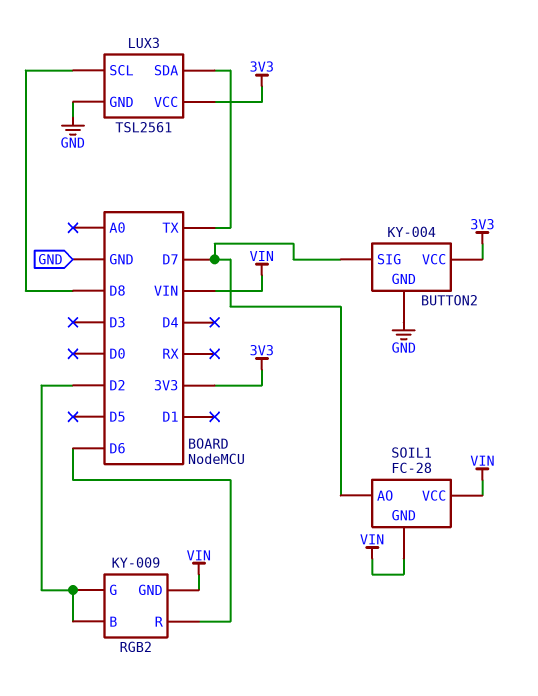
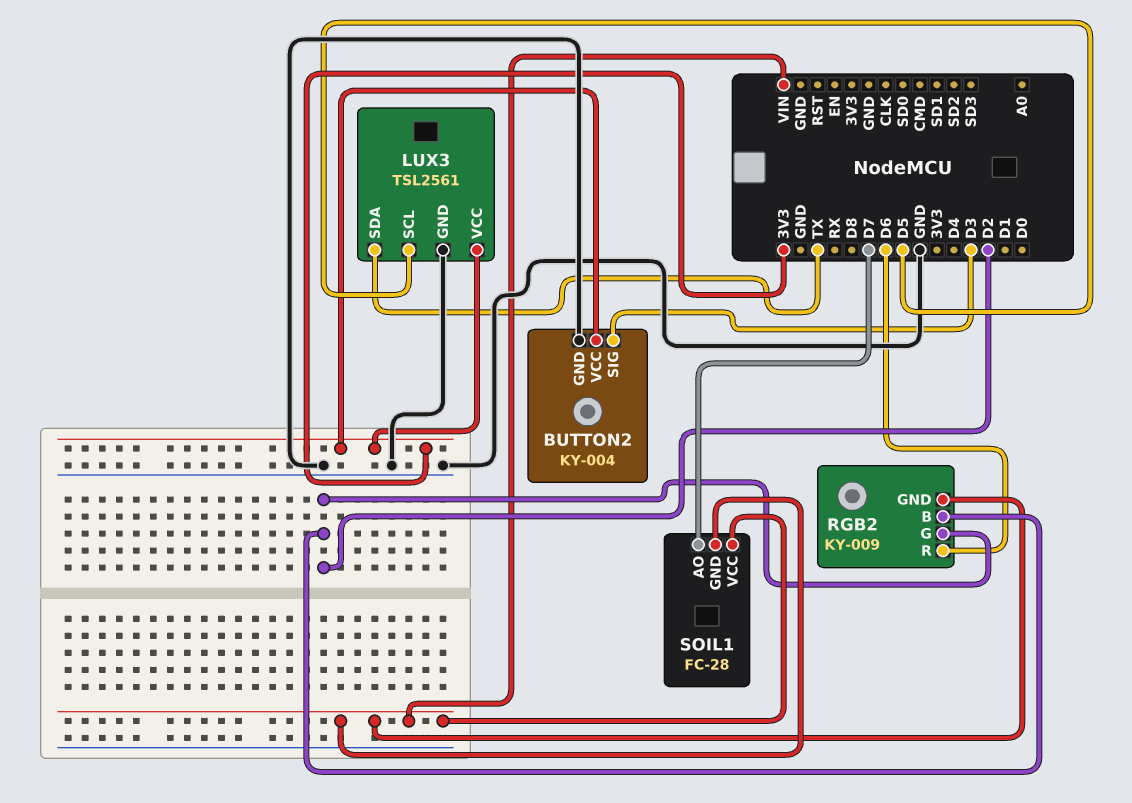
BUTTON2 pin SIG: D7 -> D3
LUX3 pin SCL: D8 -> D5

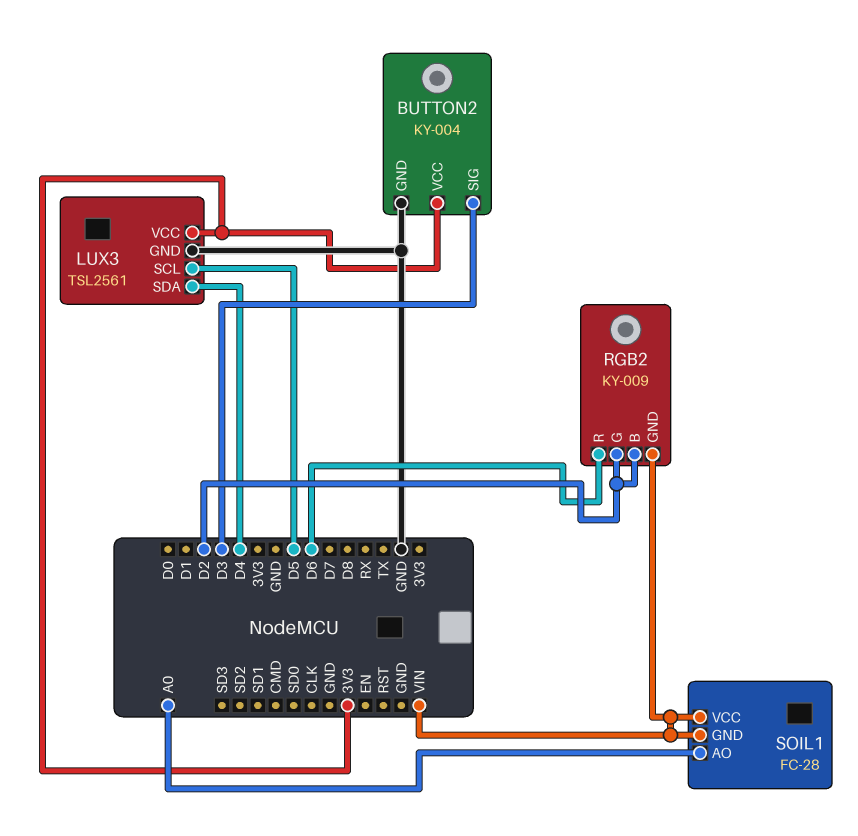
LUX3 pin SDA: TX -> D4
SOIL1 pin AO: D7 -> A0

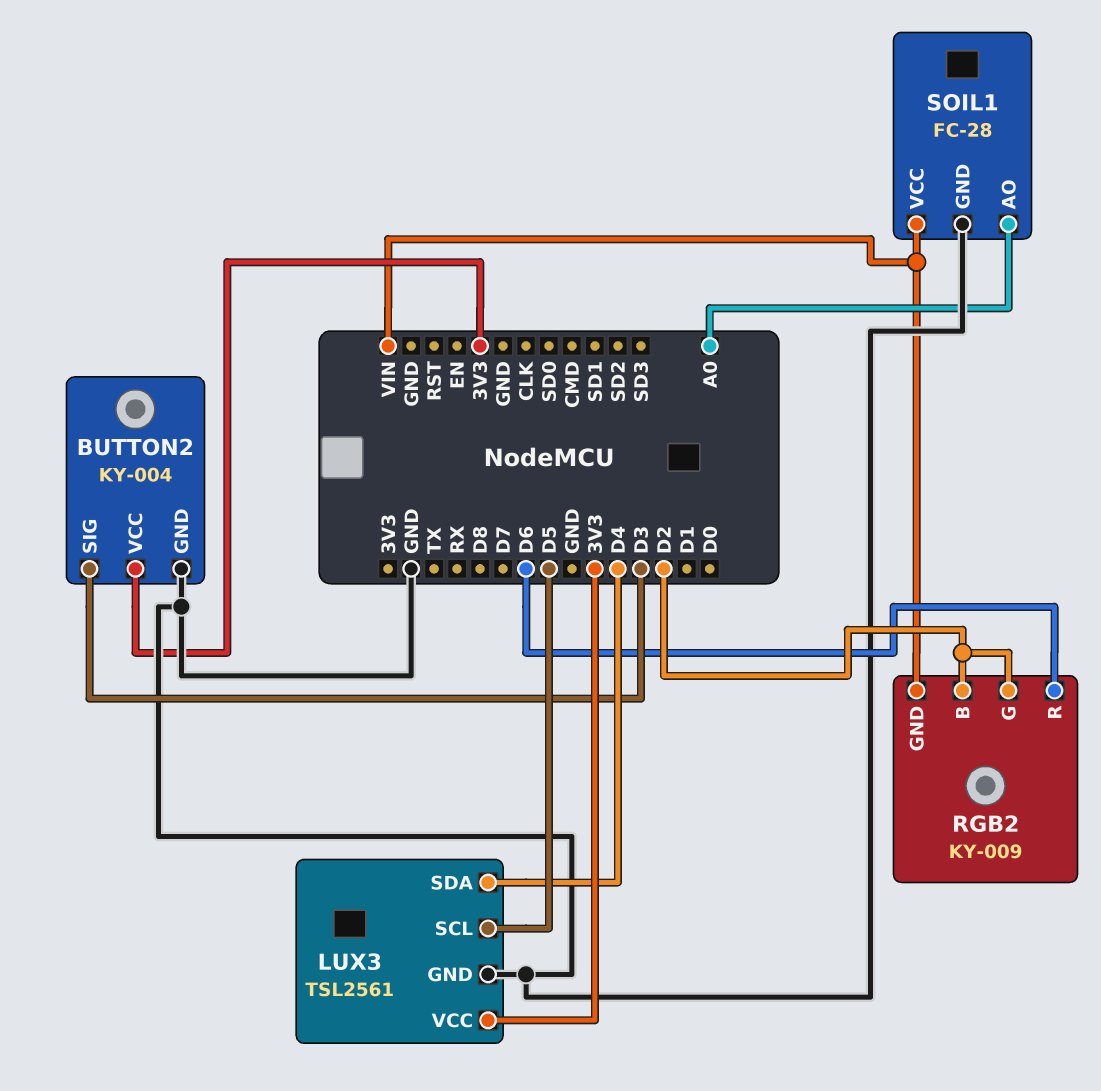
SOIL1 pin GND: VIN -> GND

